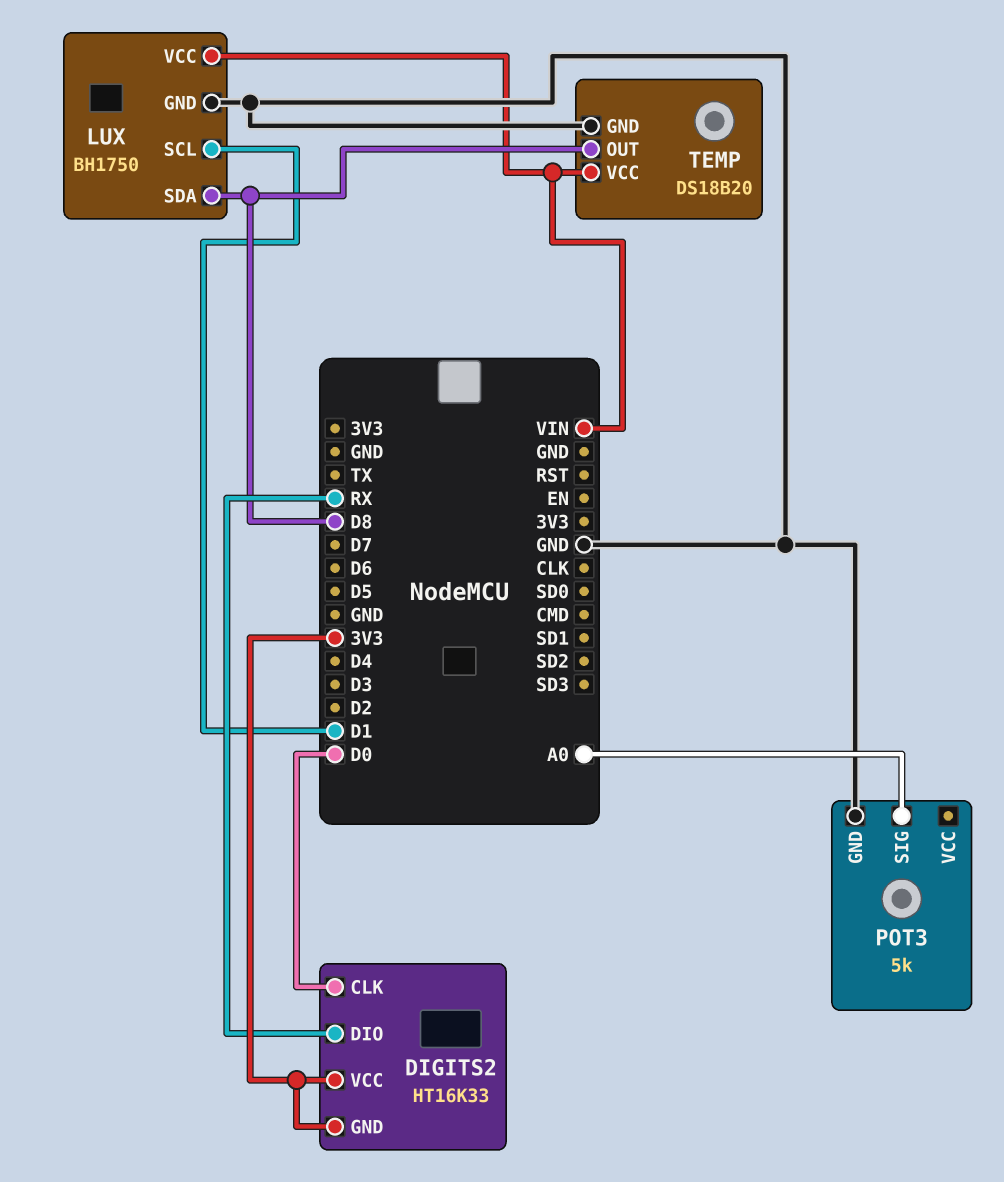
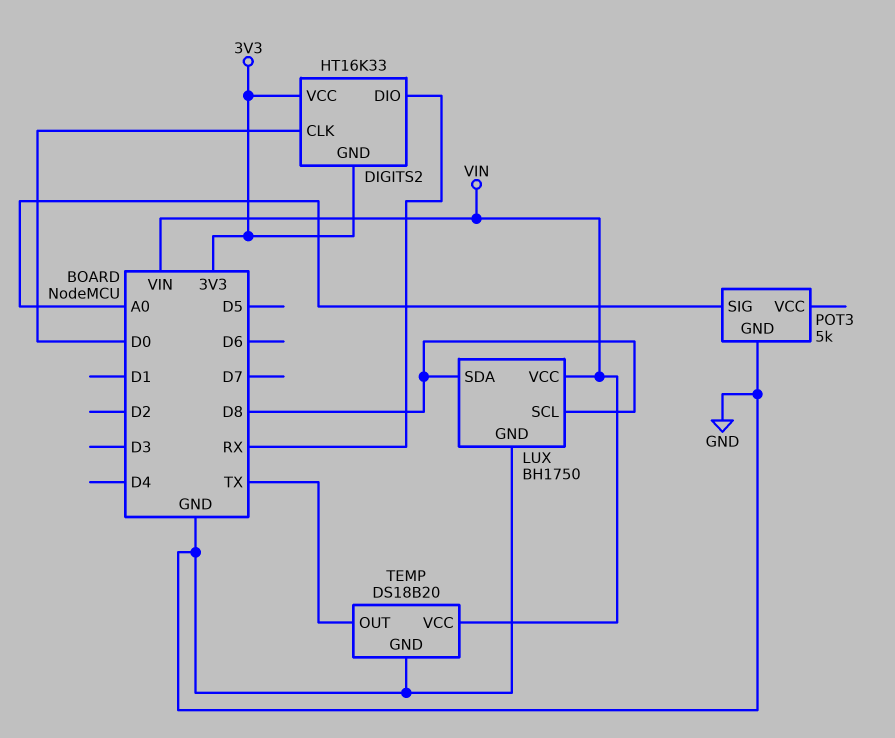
LUX pin SCL: D1 -> D8
TEMP pin OUT: D8 -> TX

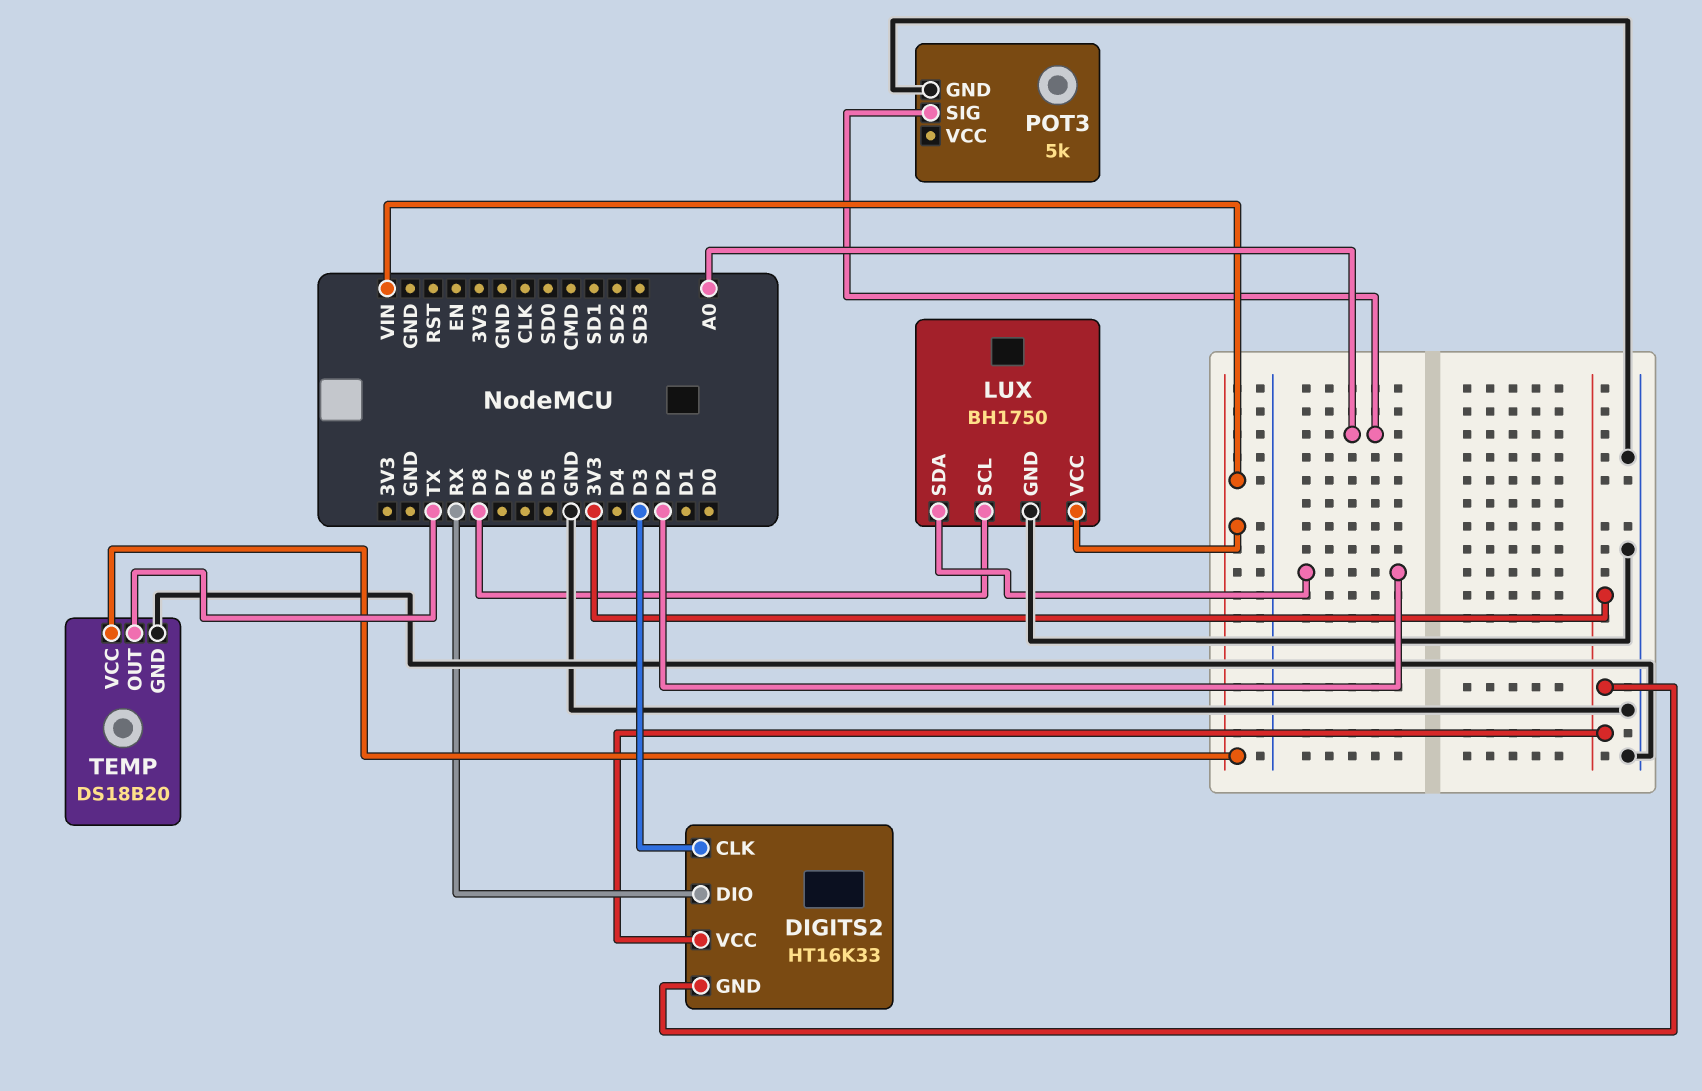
DIGITS2 pin CLK: D0 -> D3
LUX pin SDA: D8 -> D2

